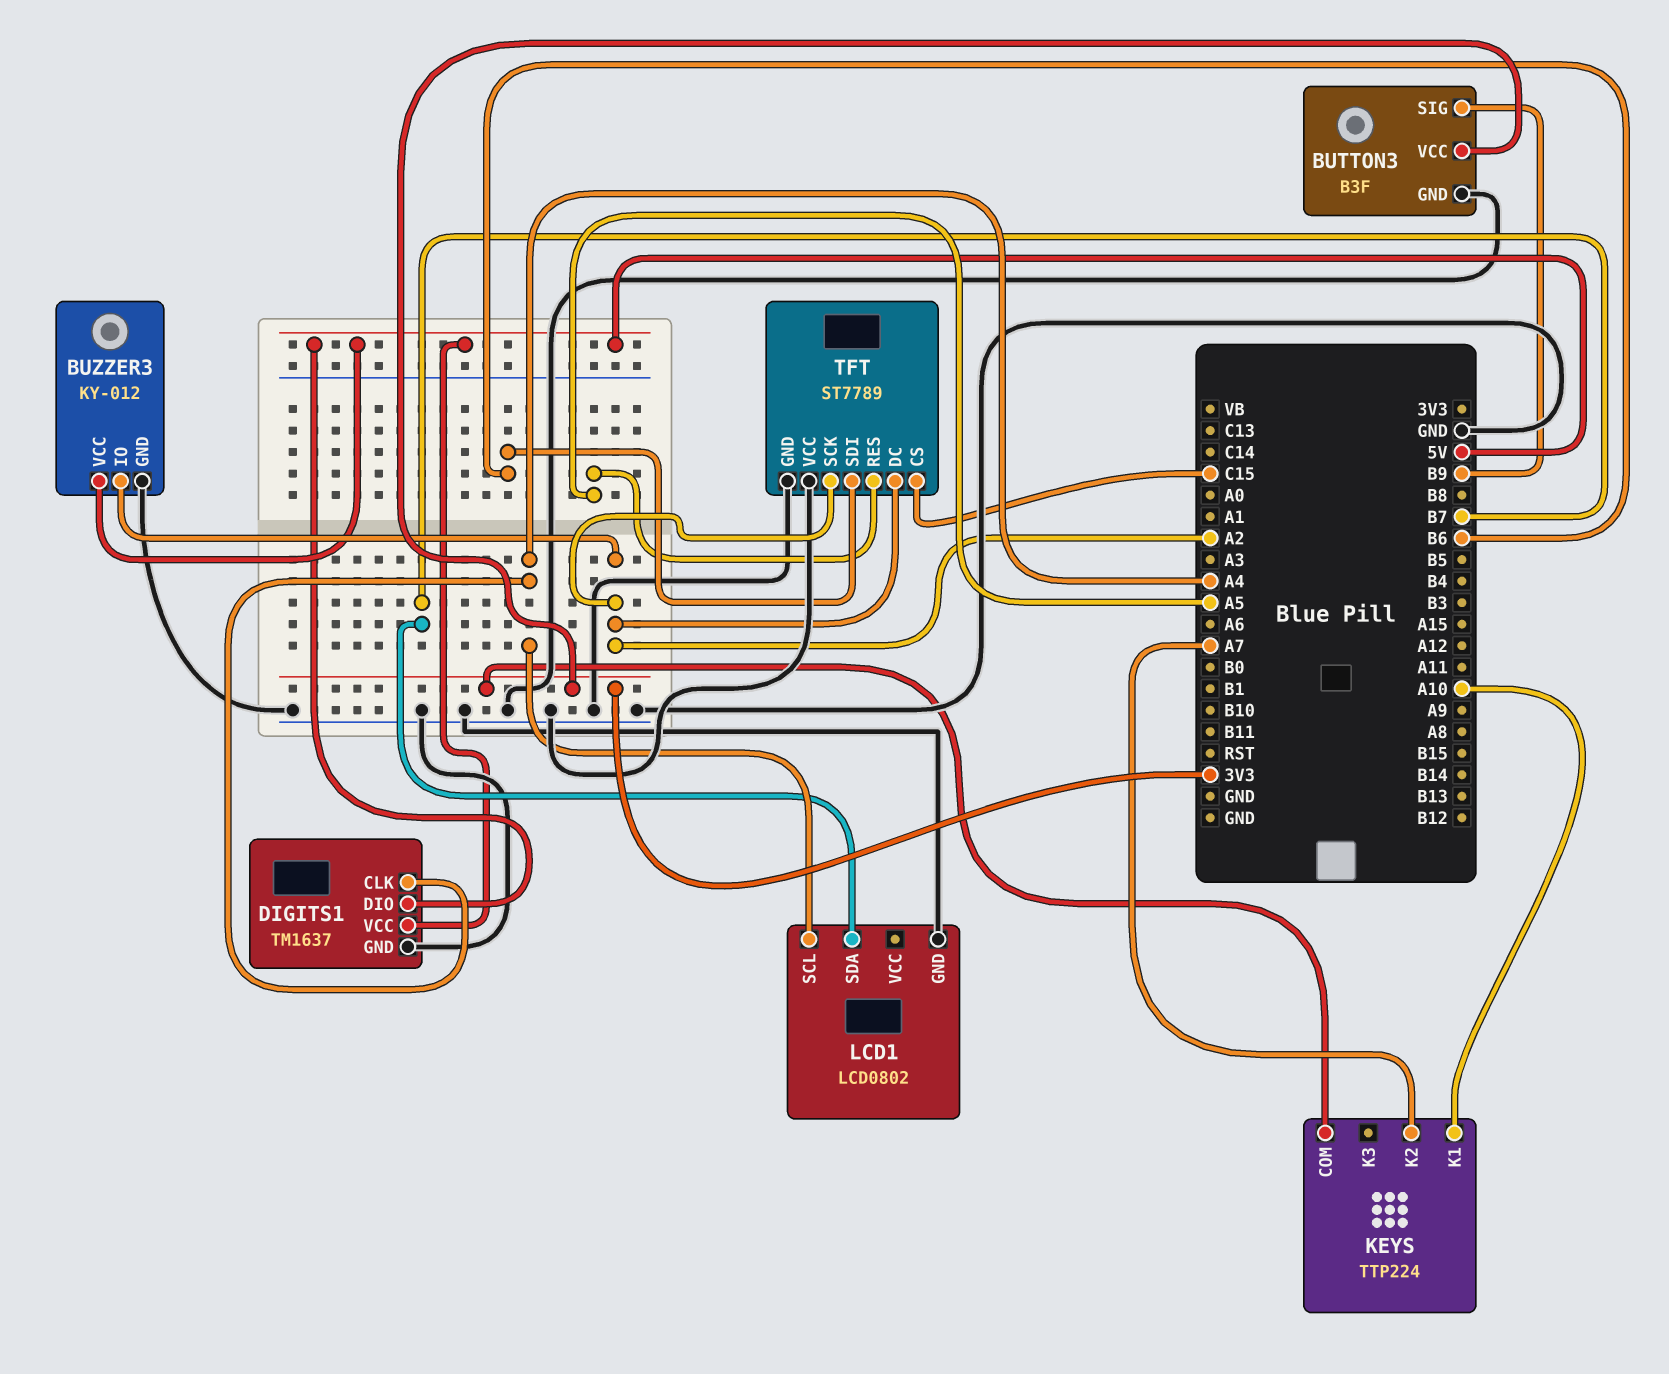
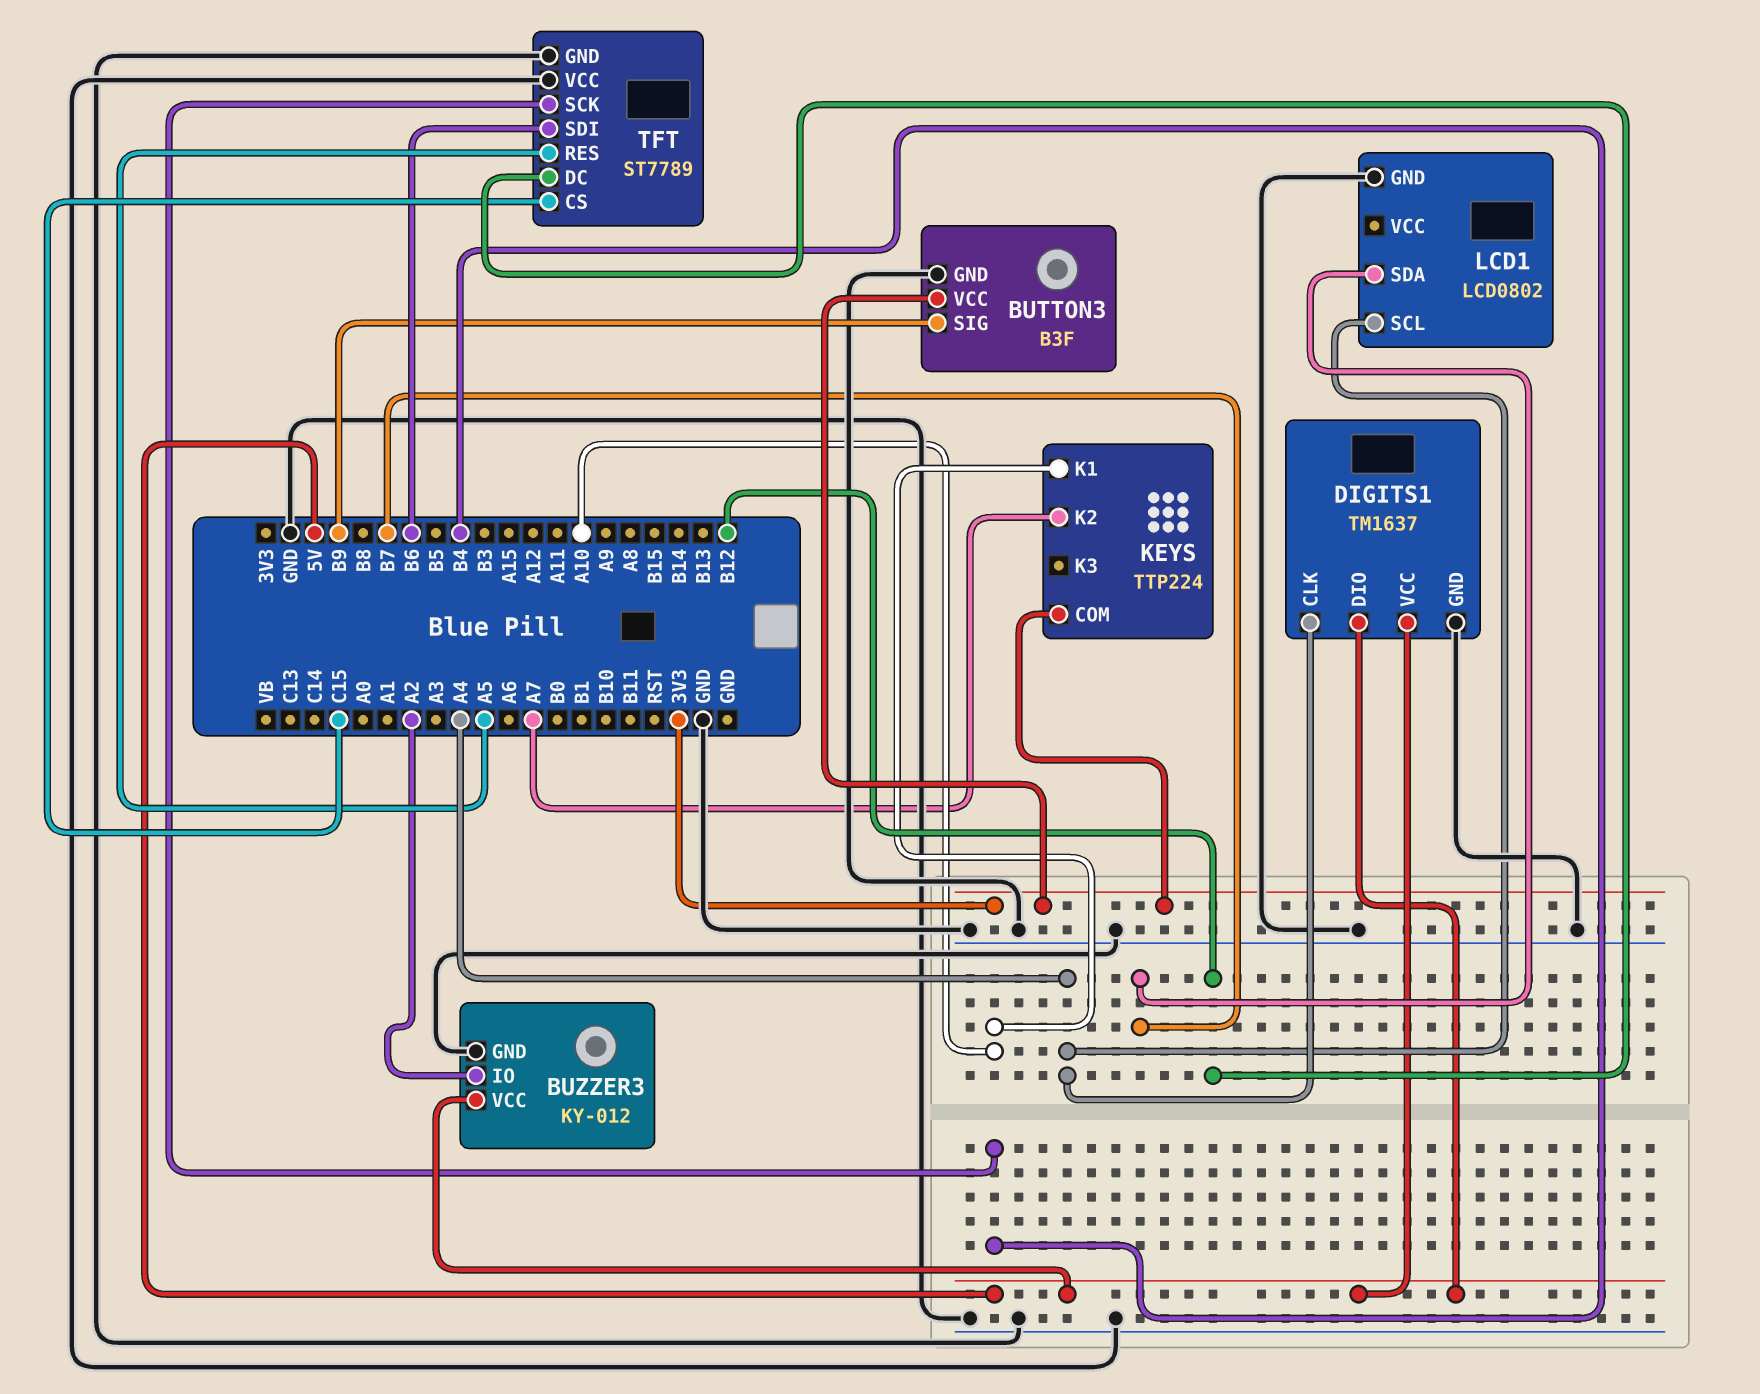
TFT pin DC: A2 -> B12
TFT pin SCK: A2 -> B4

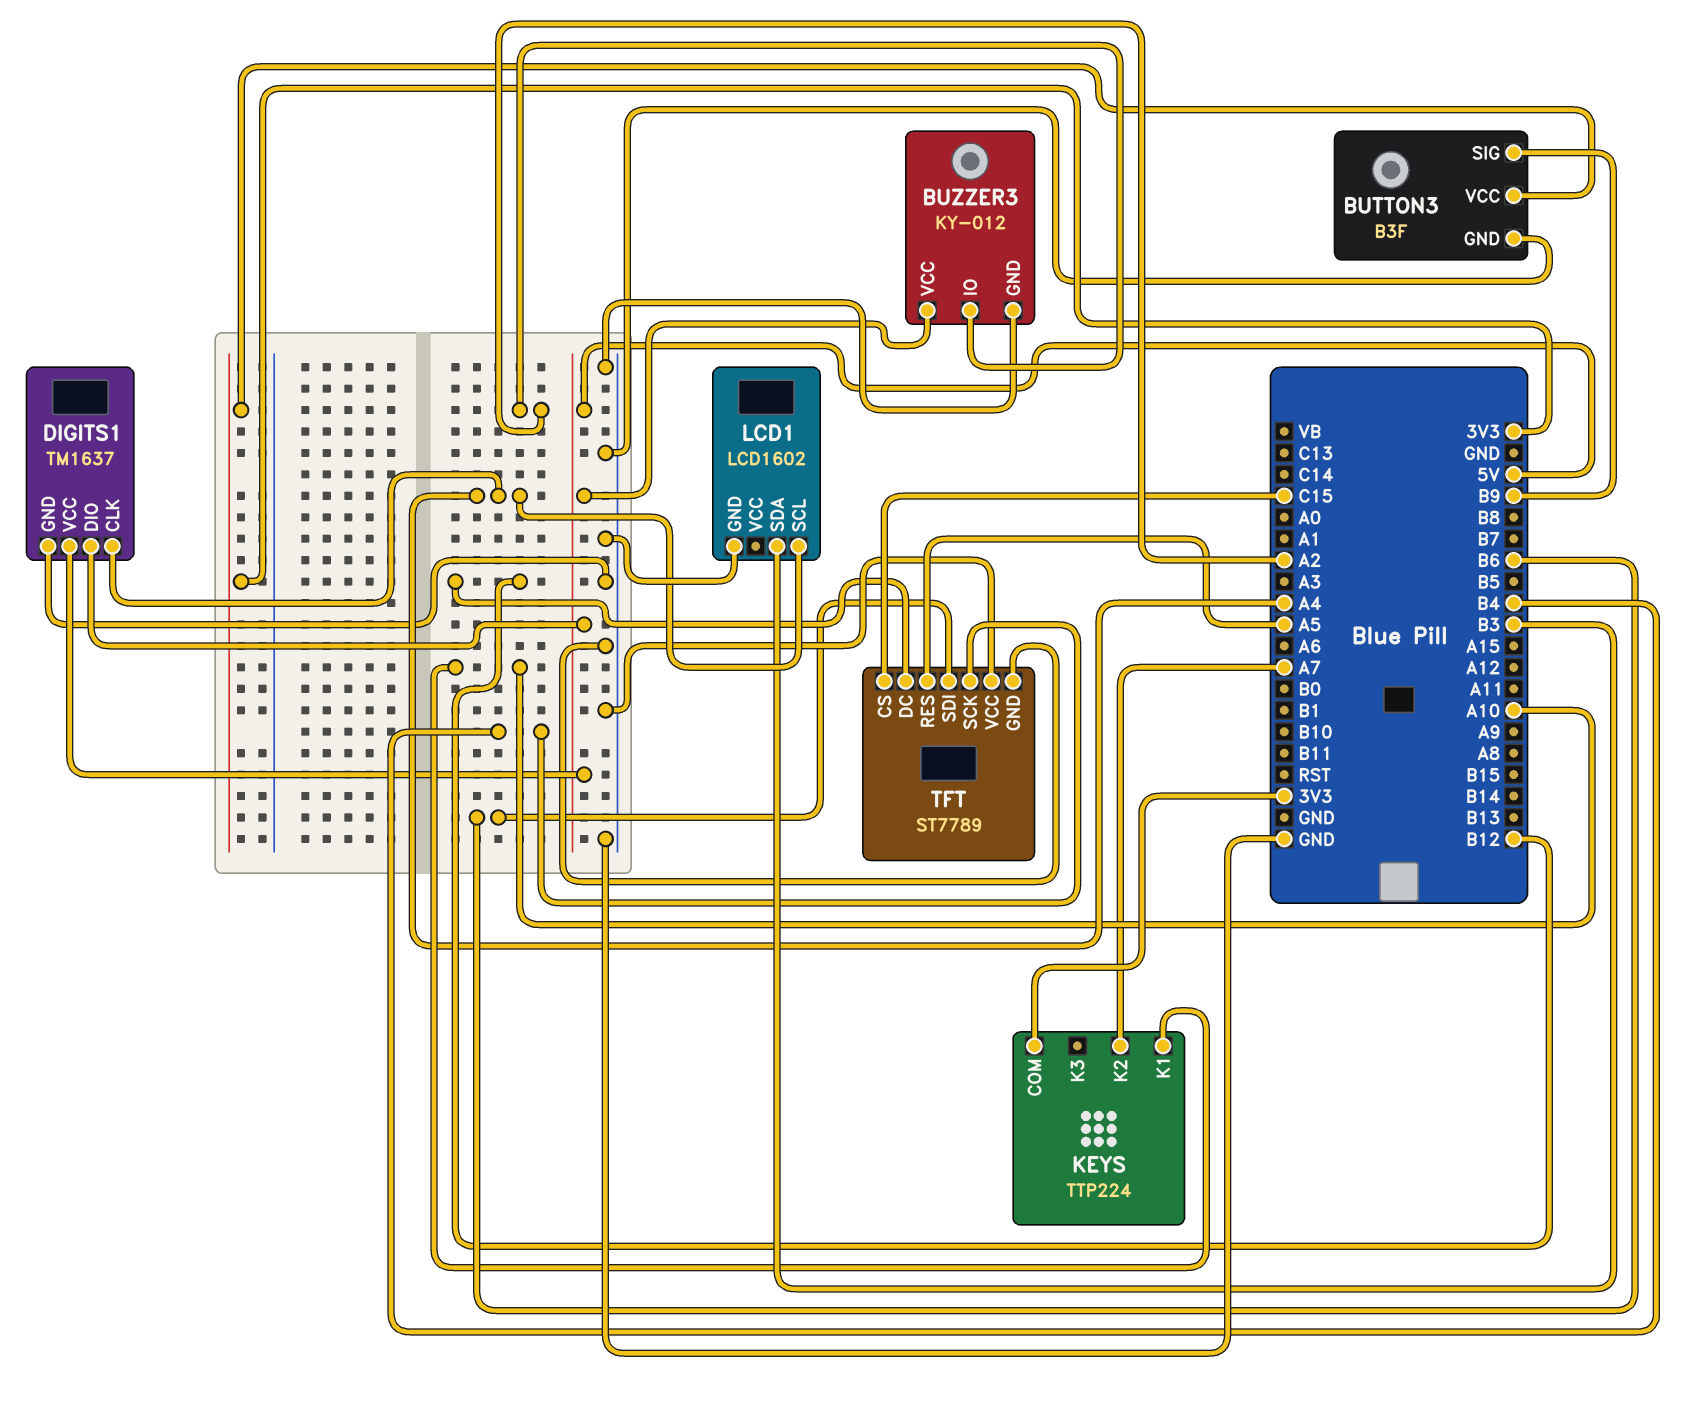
LCD1: LCD0802 -> LCD1602
LCD1 pin SDA: B7 -> B3

